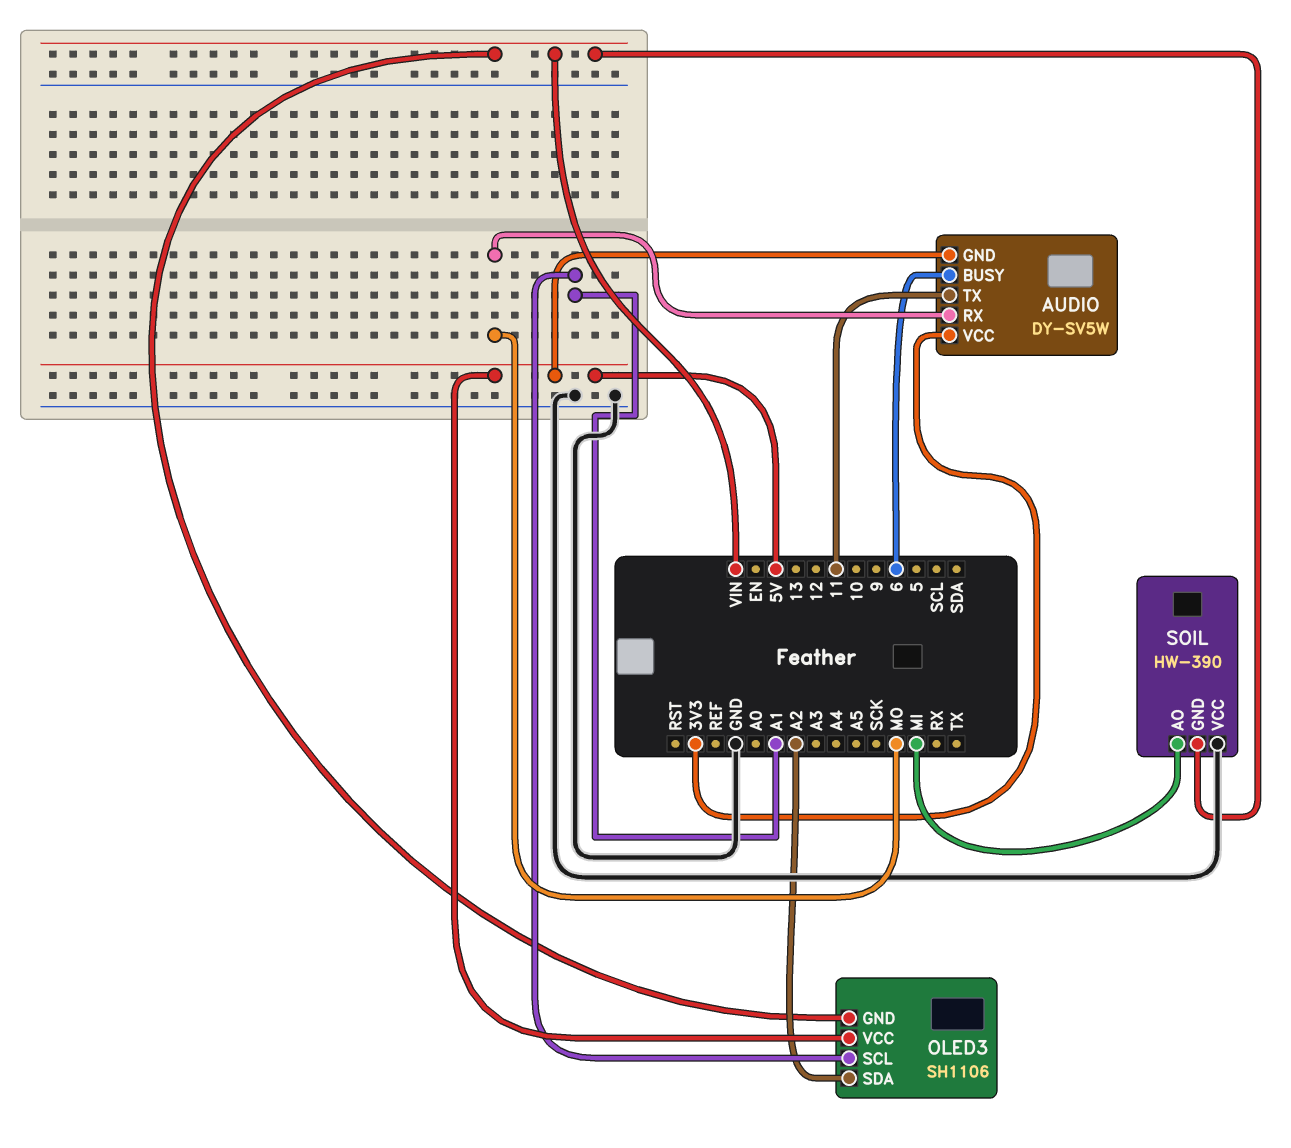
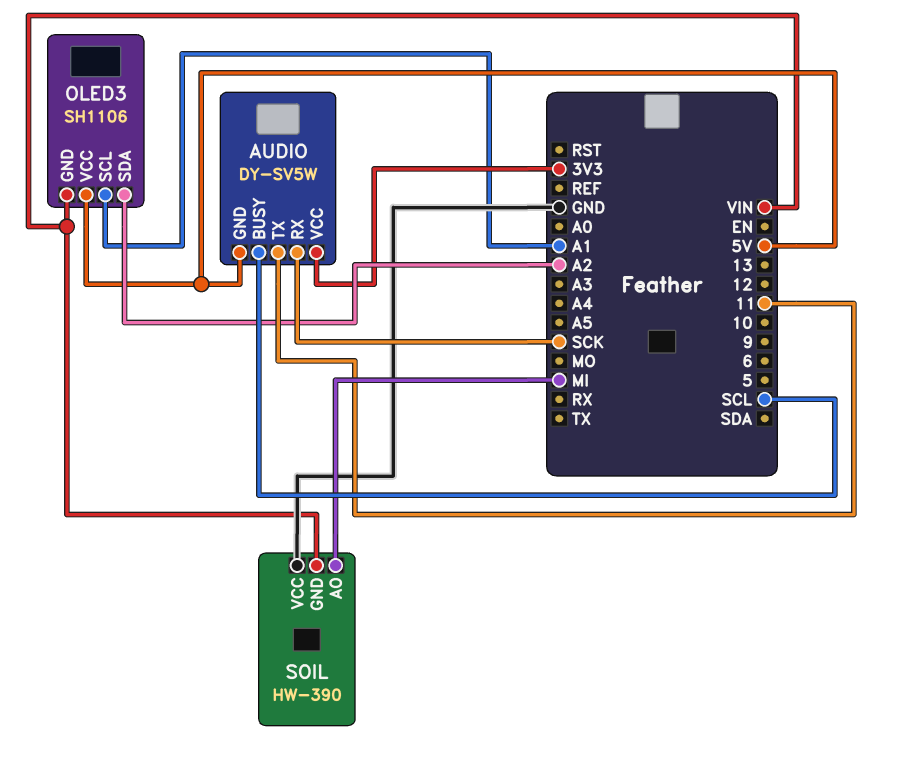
AUDIO pin BUSY: 6 -> SCL
AUDIO pin RX: MO -> SCK

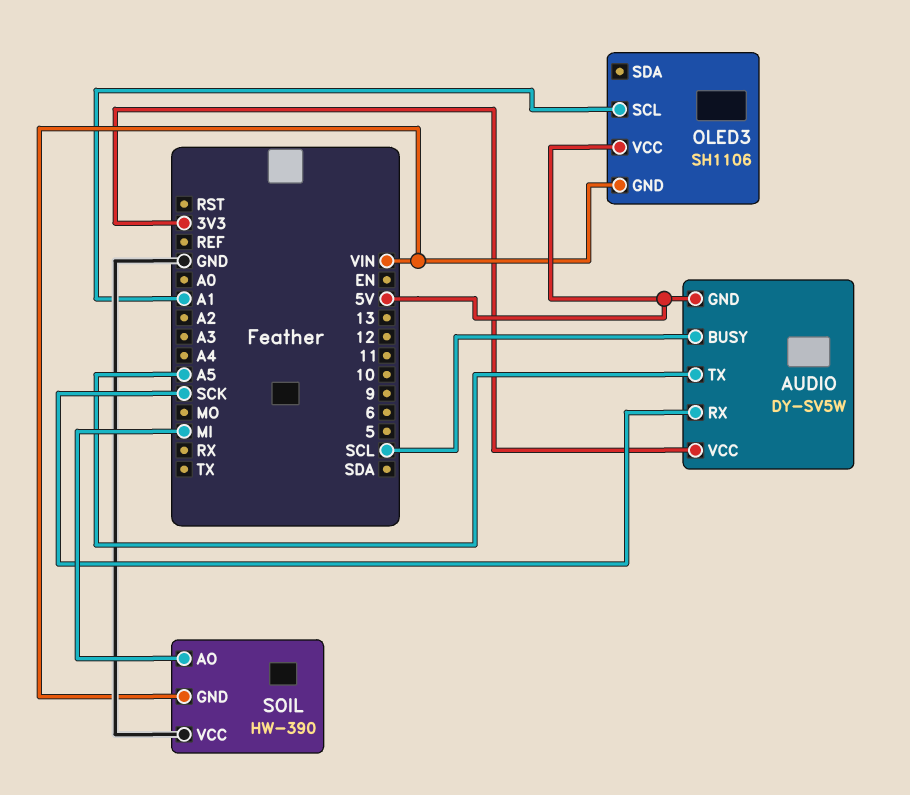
AUDIO pin TX: 11 -> A5
OLED3 pin SDA: A2 -> none

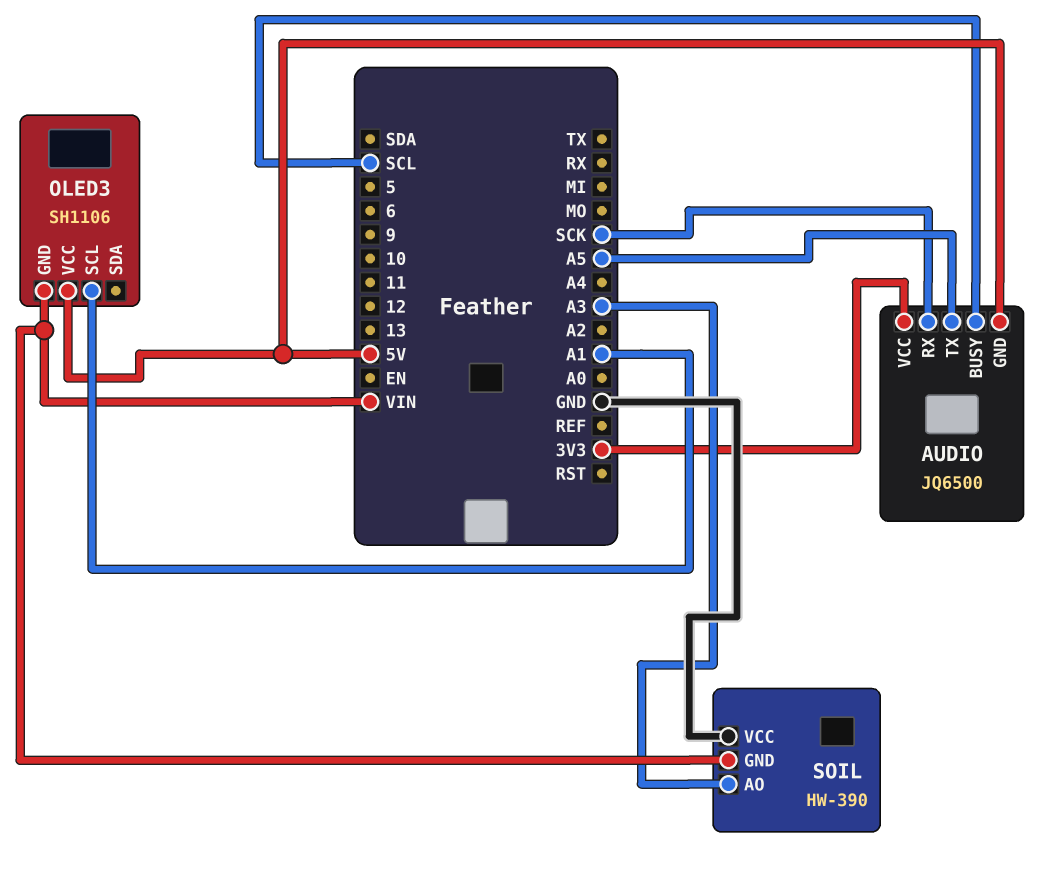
AUDIO: DY-SV5W -> JQ6500
SOIL pin AO: MI -> A3

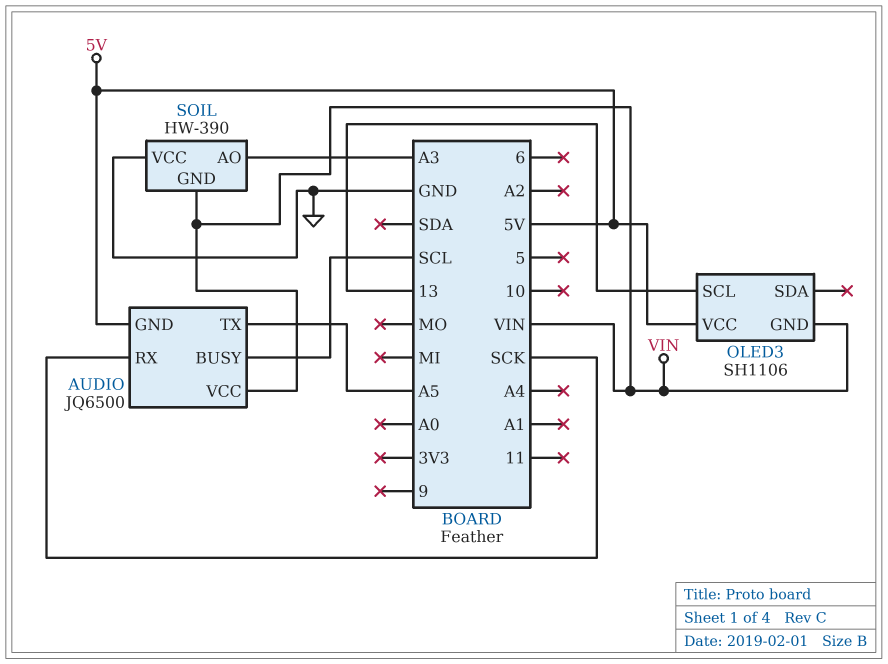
AUDIO pin VCC: 3V3 -> VIN
OLED3 pin SCL: A1 -> 13

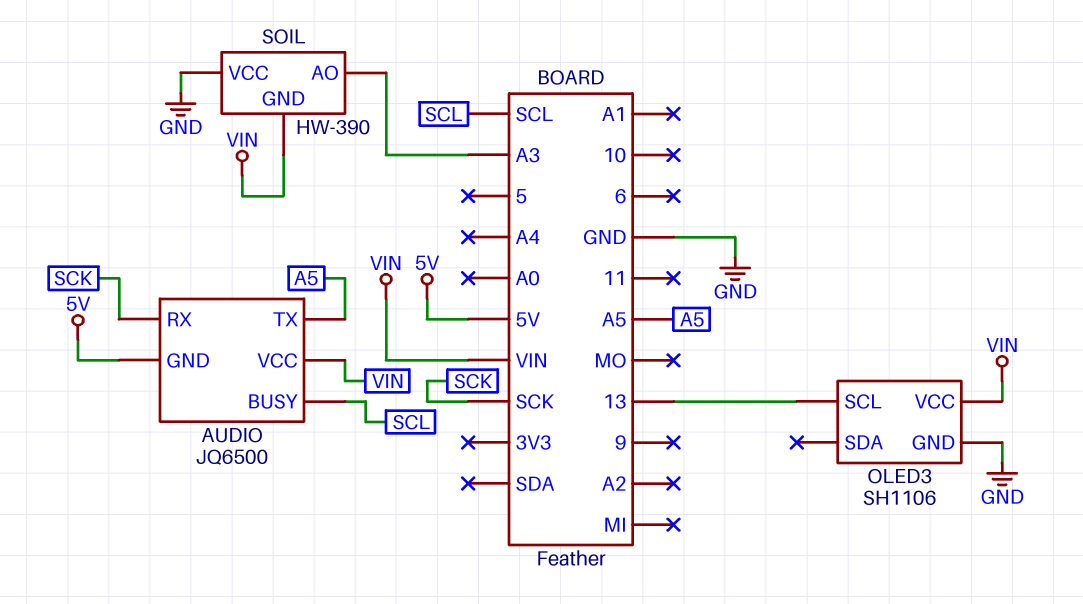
OLED3 pin GND: VIN -> GND
OLED3 pin VCC: 5V -> VIN

